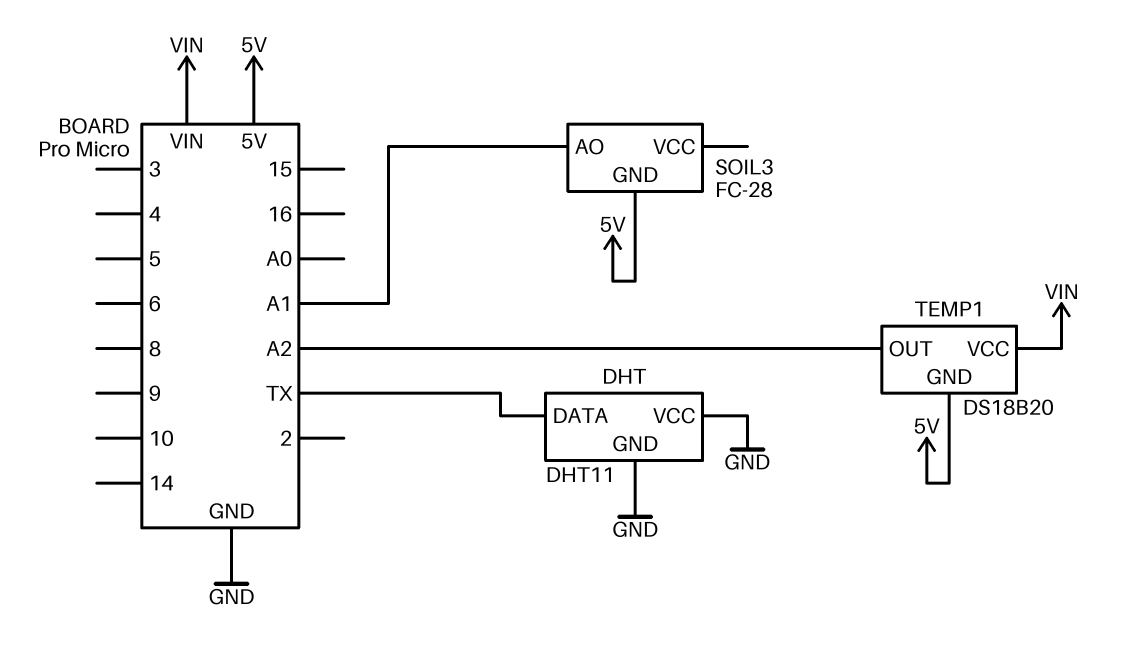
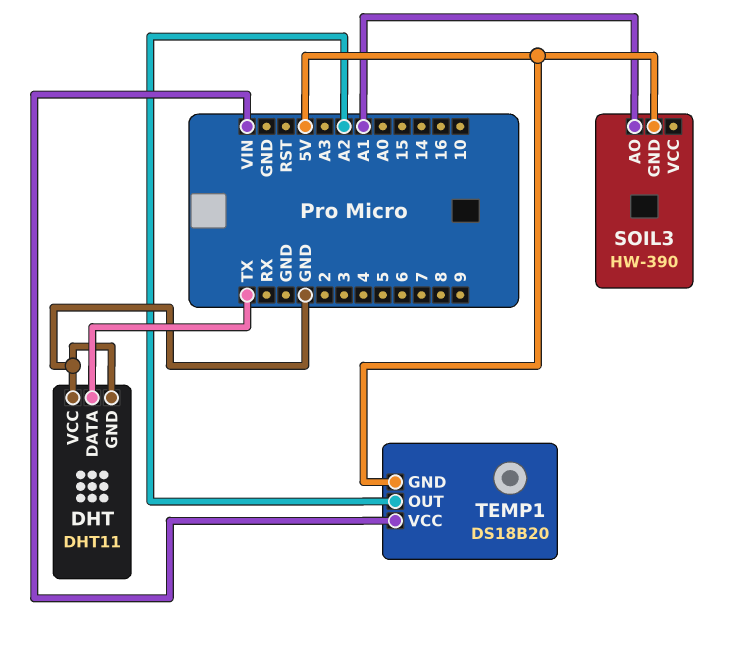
SOIL3: FC-28 -> HW-390

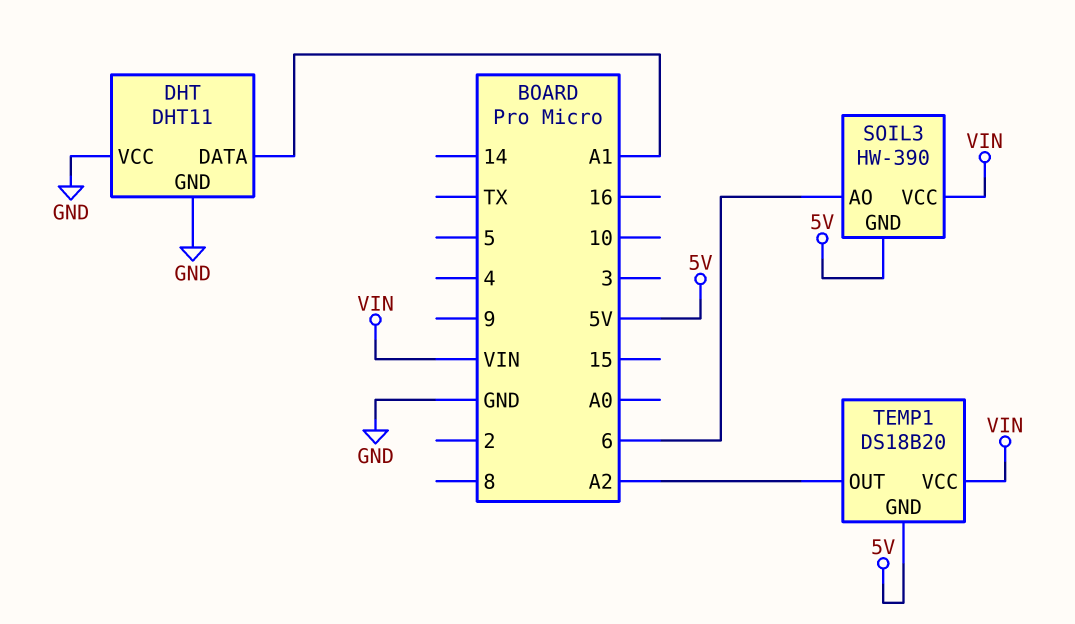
DHT pin DATA: TX -> A1
SOIL3 pin AO: A1 -> 6
SOIL3 pin VCC: none -> VIN

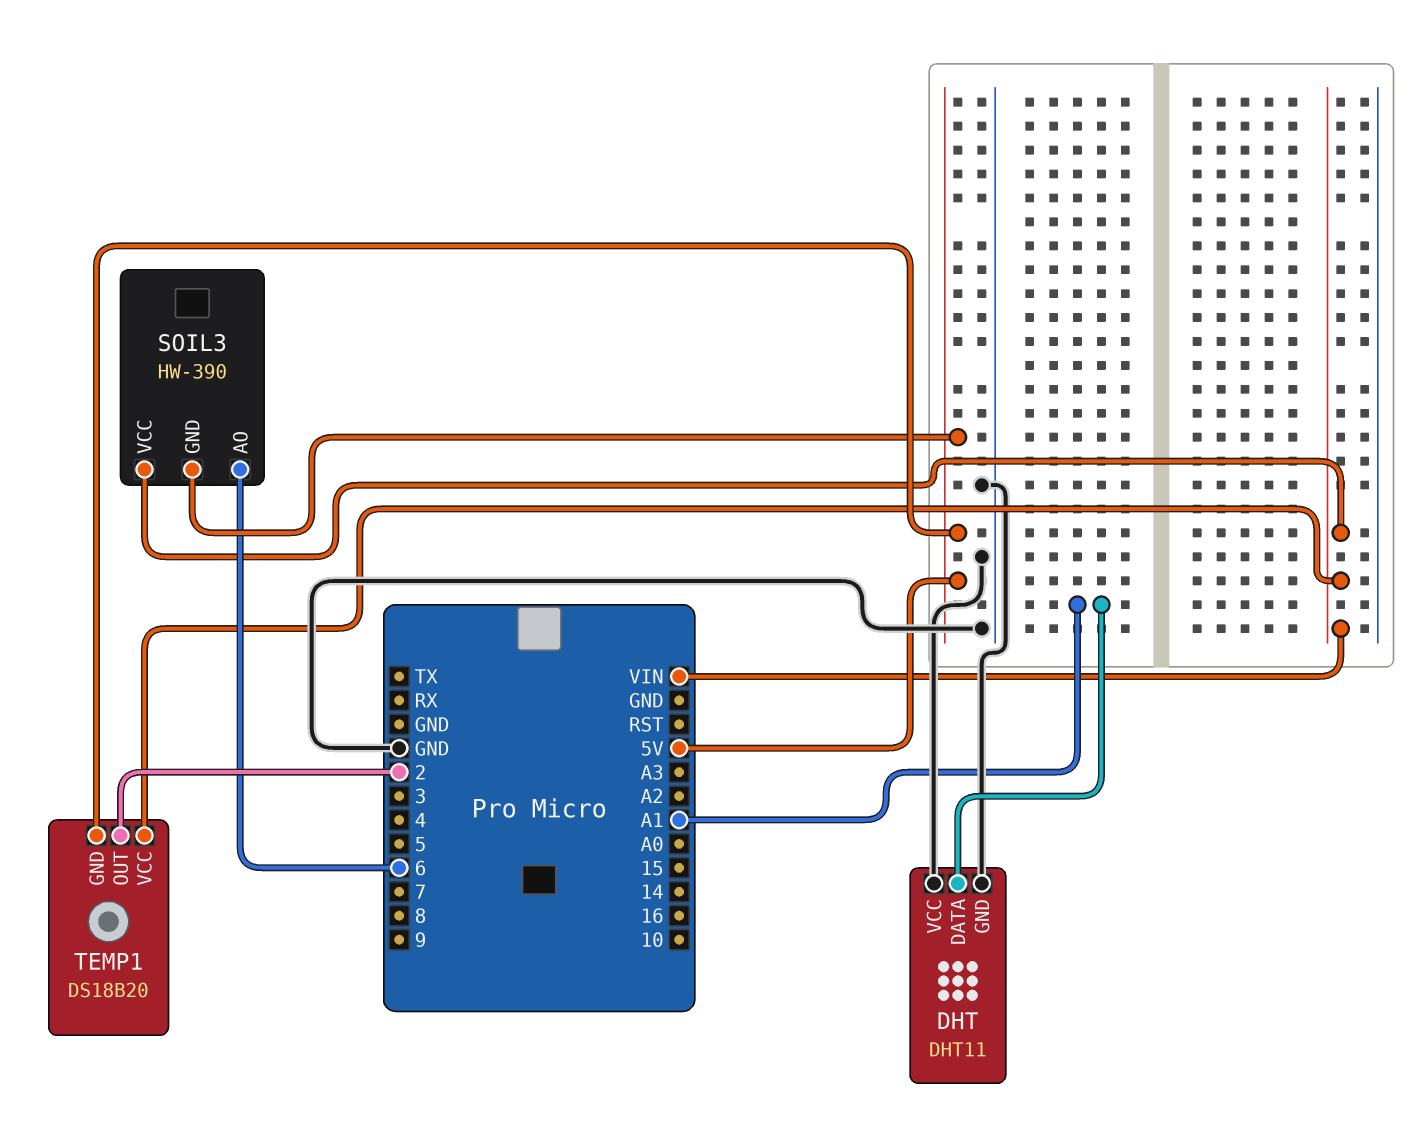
TEMP1 pin OUT: A2 -> 2

